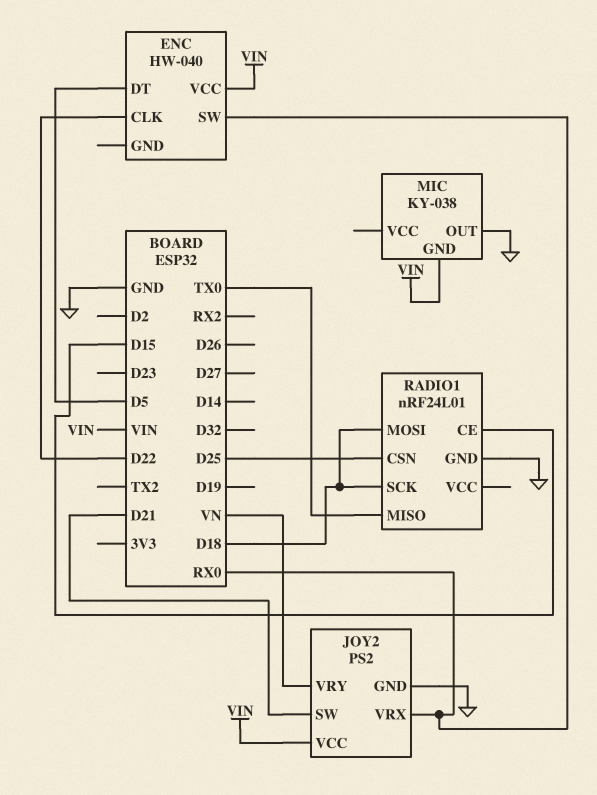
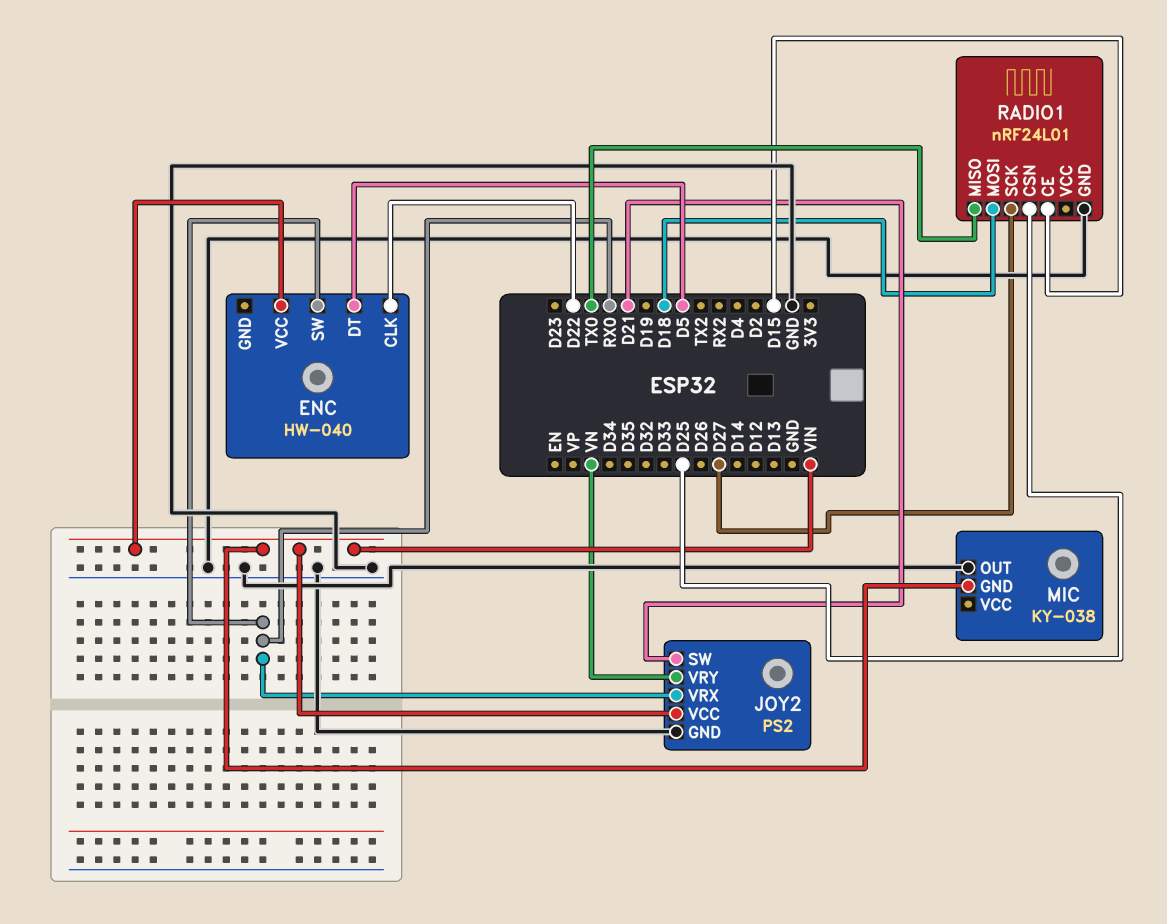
RADIO1 pin SCK: D18 -> D27

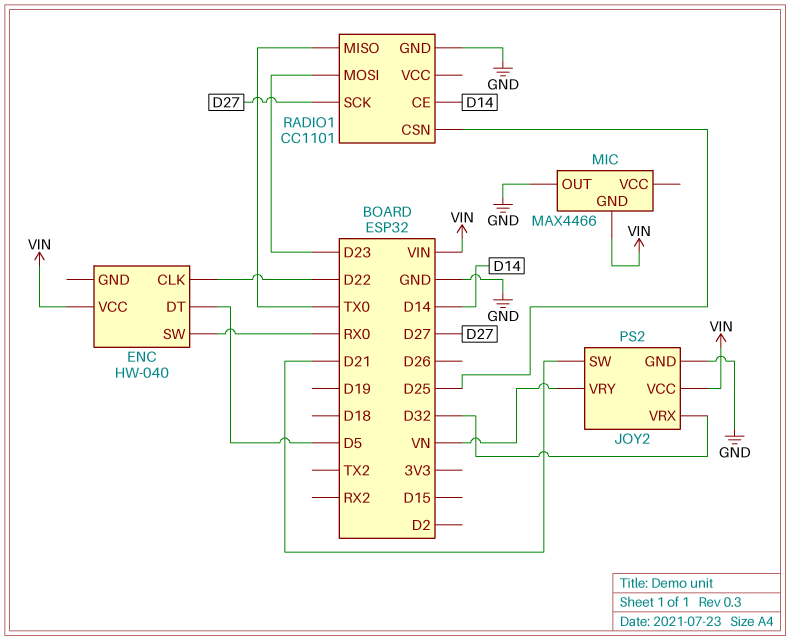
JOY2 pin VRX: RX0 -> D32
MIC: KY-038 -> MAX4466
RADIO1: nRF24L01 -> CC1101
RADIO1 pin CE: D15 -> D14
RADIO1 pin MOSI: D18 -> D23

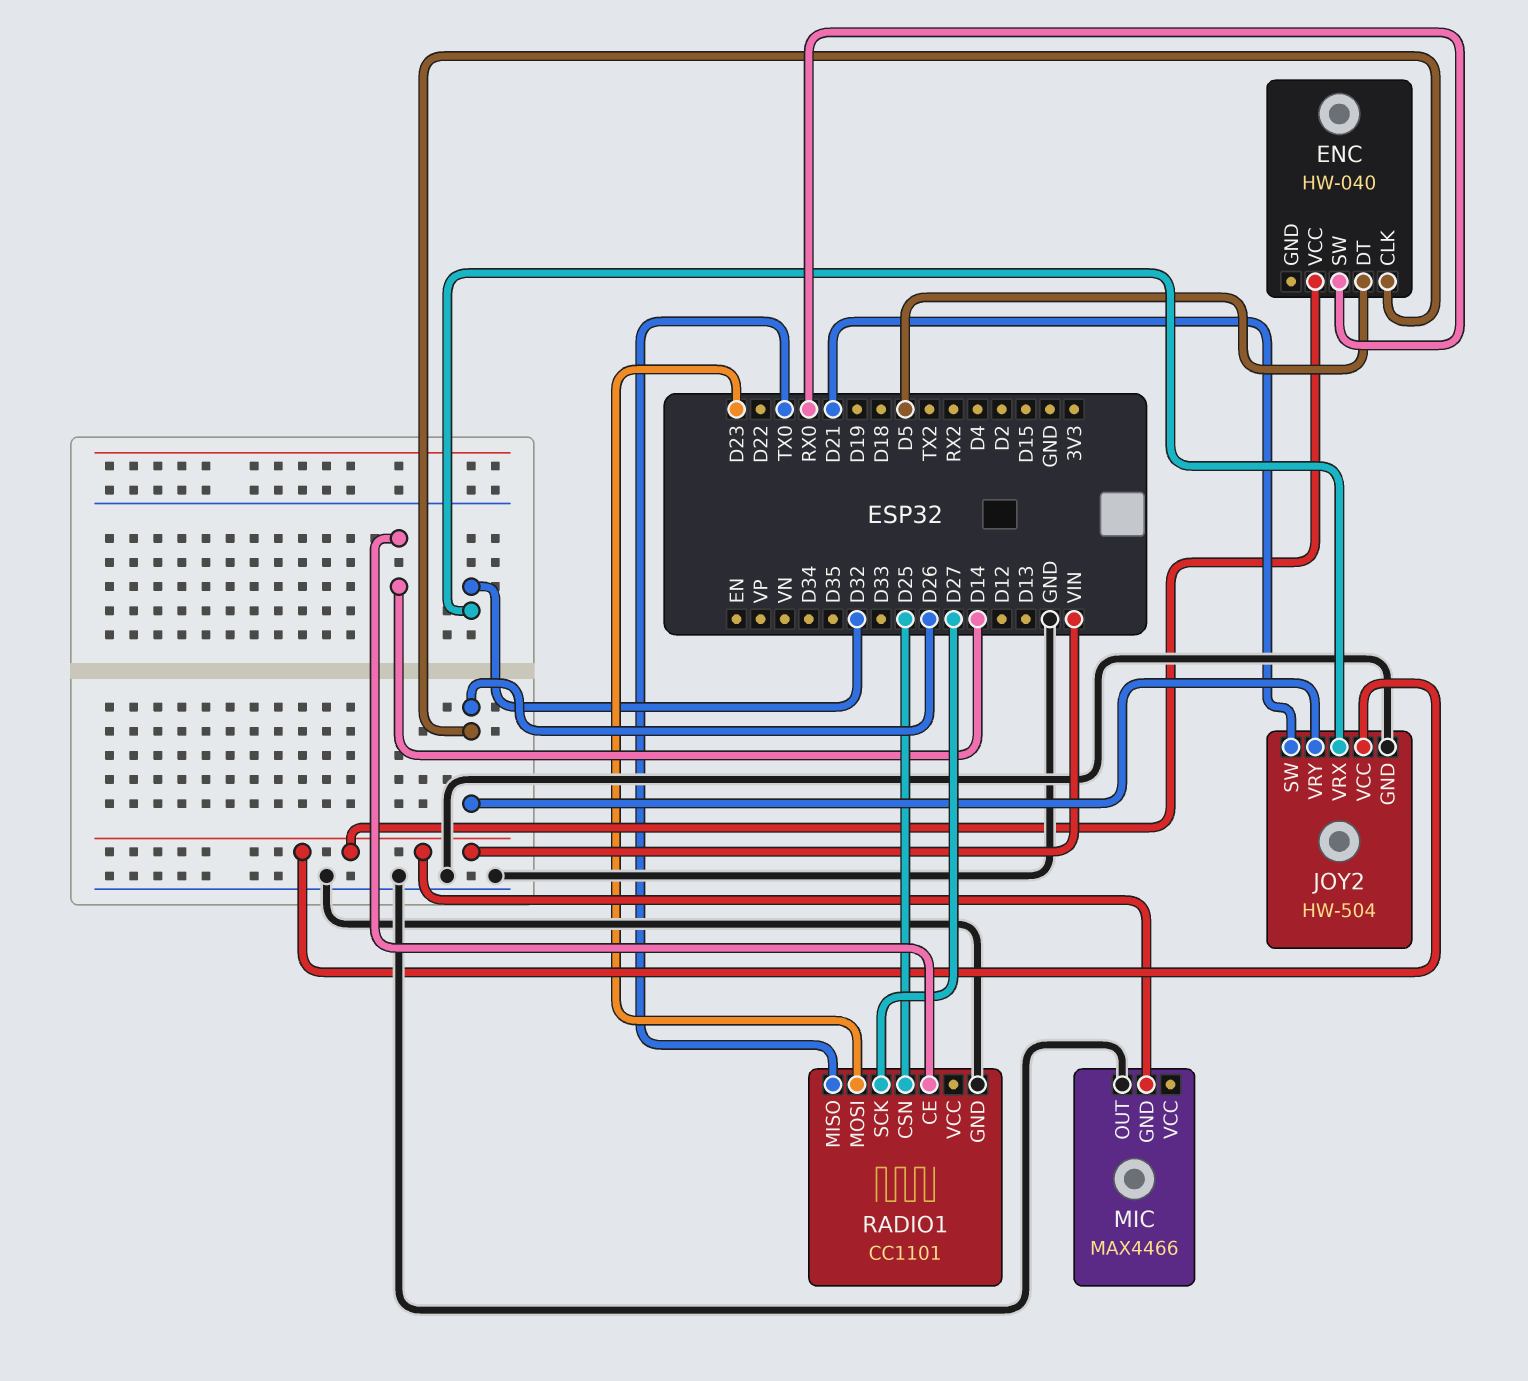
ENC pin CLK: D22 -> D26
JOY2: PS2 -> HW-504
JOY2 pin VRY: VN -> D26

